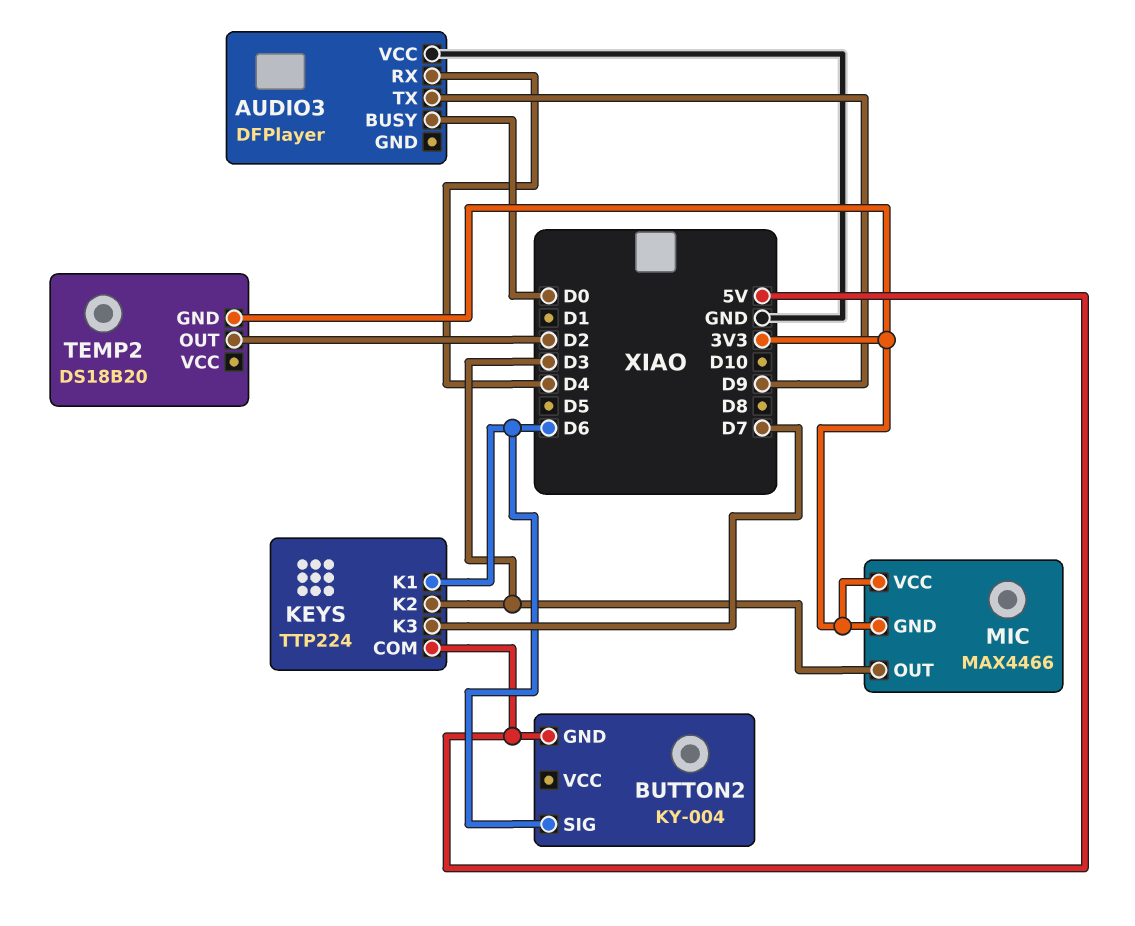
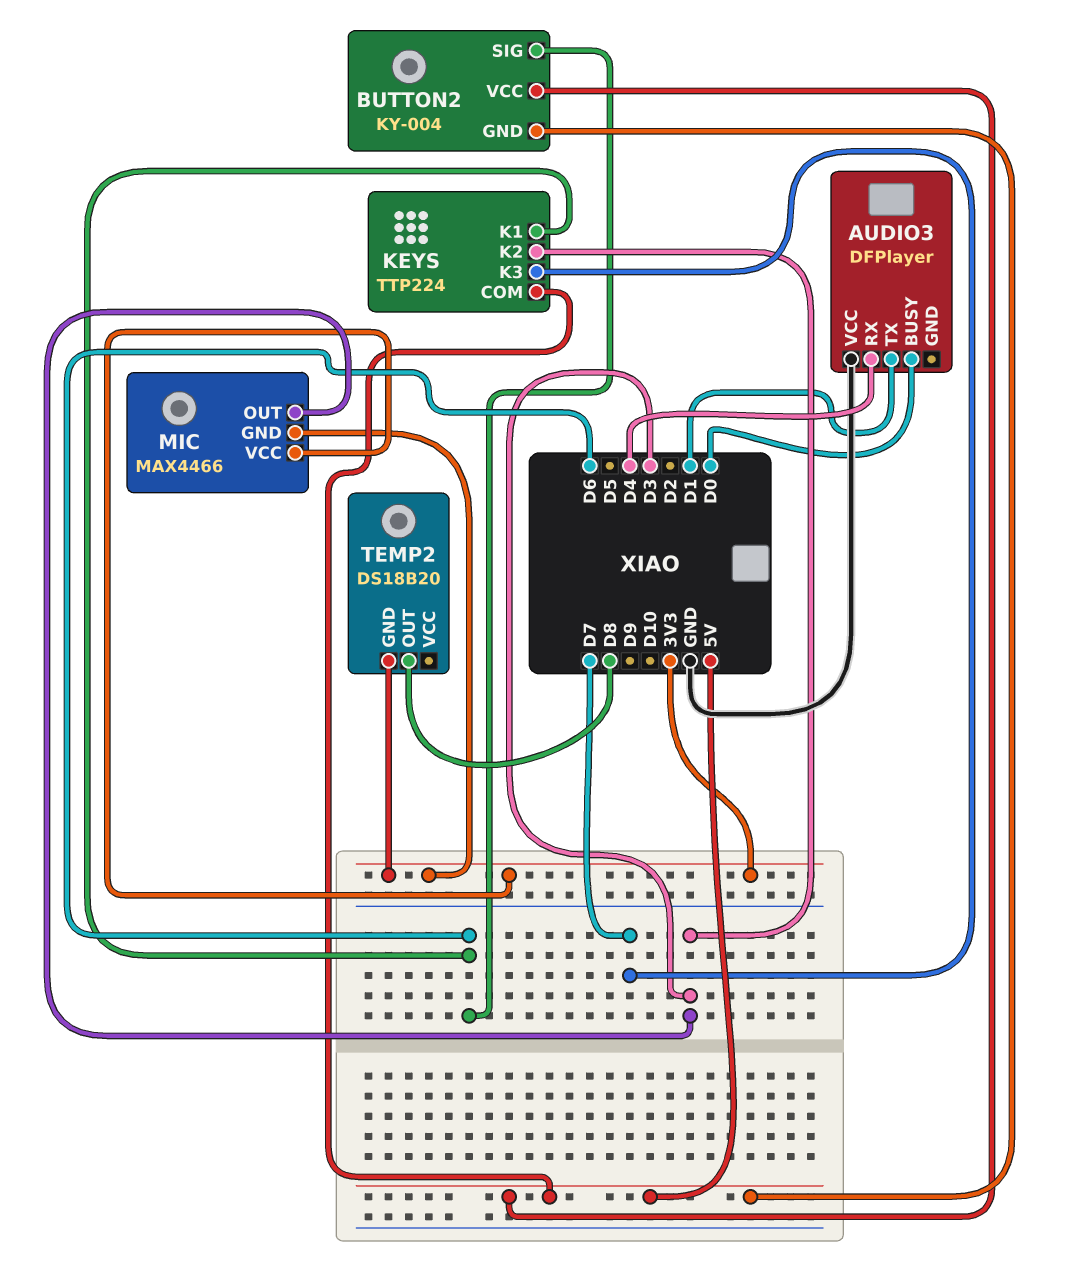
AUDIO3 pin TX: D9 -> D1
BUTTON2 pin VCC: none -> 5V
TEMP2 pin OUT: D2 -> D8

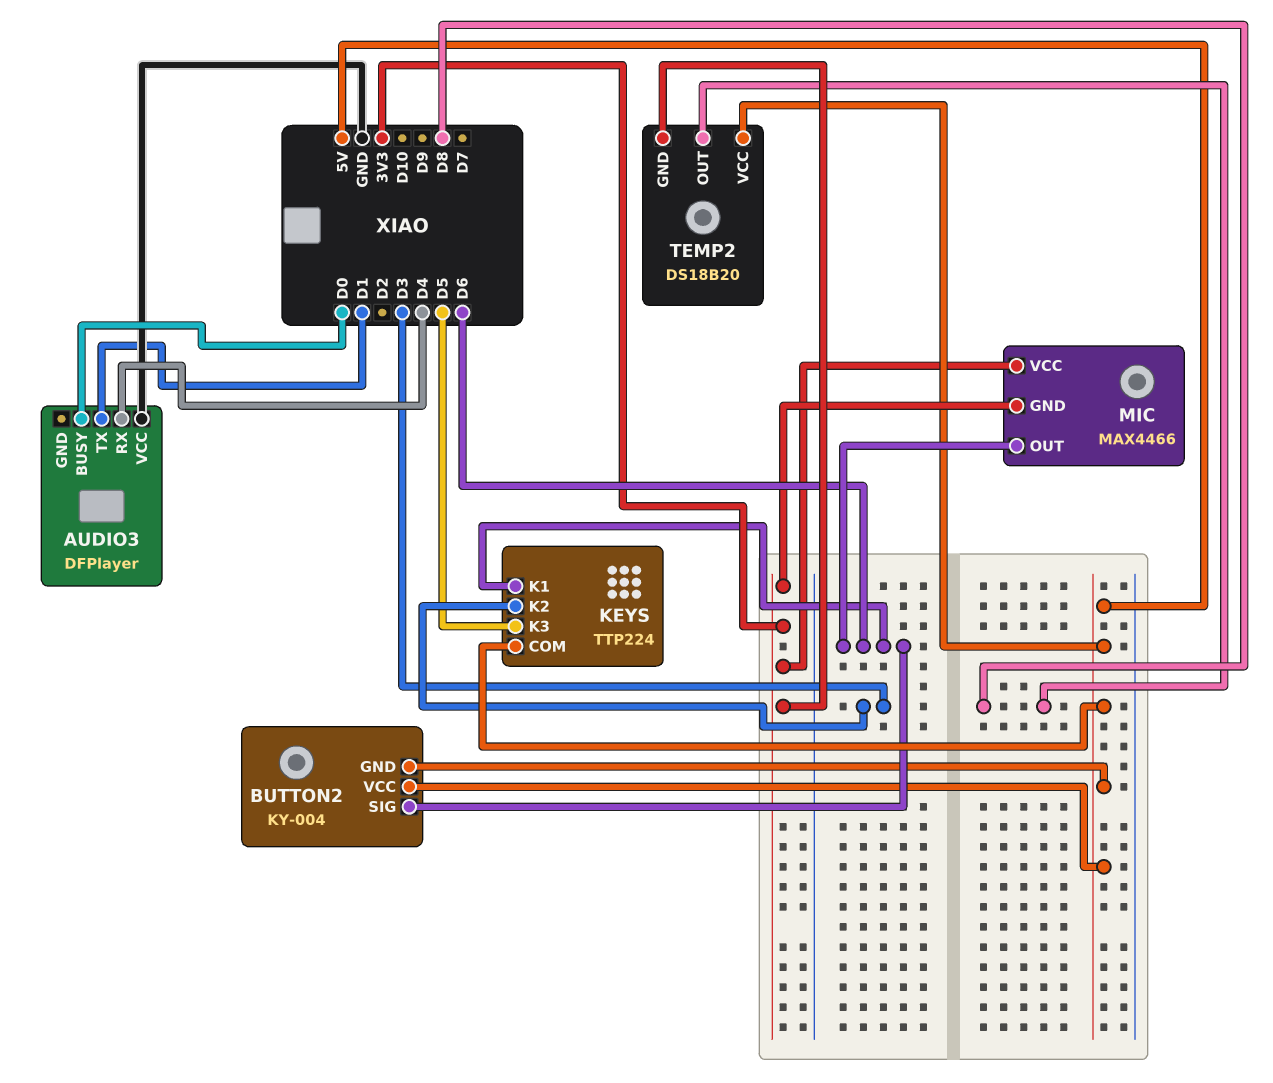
KEYS pin K3: D7 -> D5
MIC pin OUT: D3 -> D6
TEMP2 pin VCC: none -> 5V

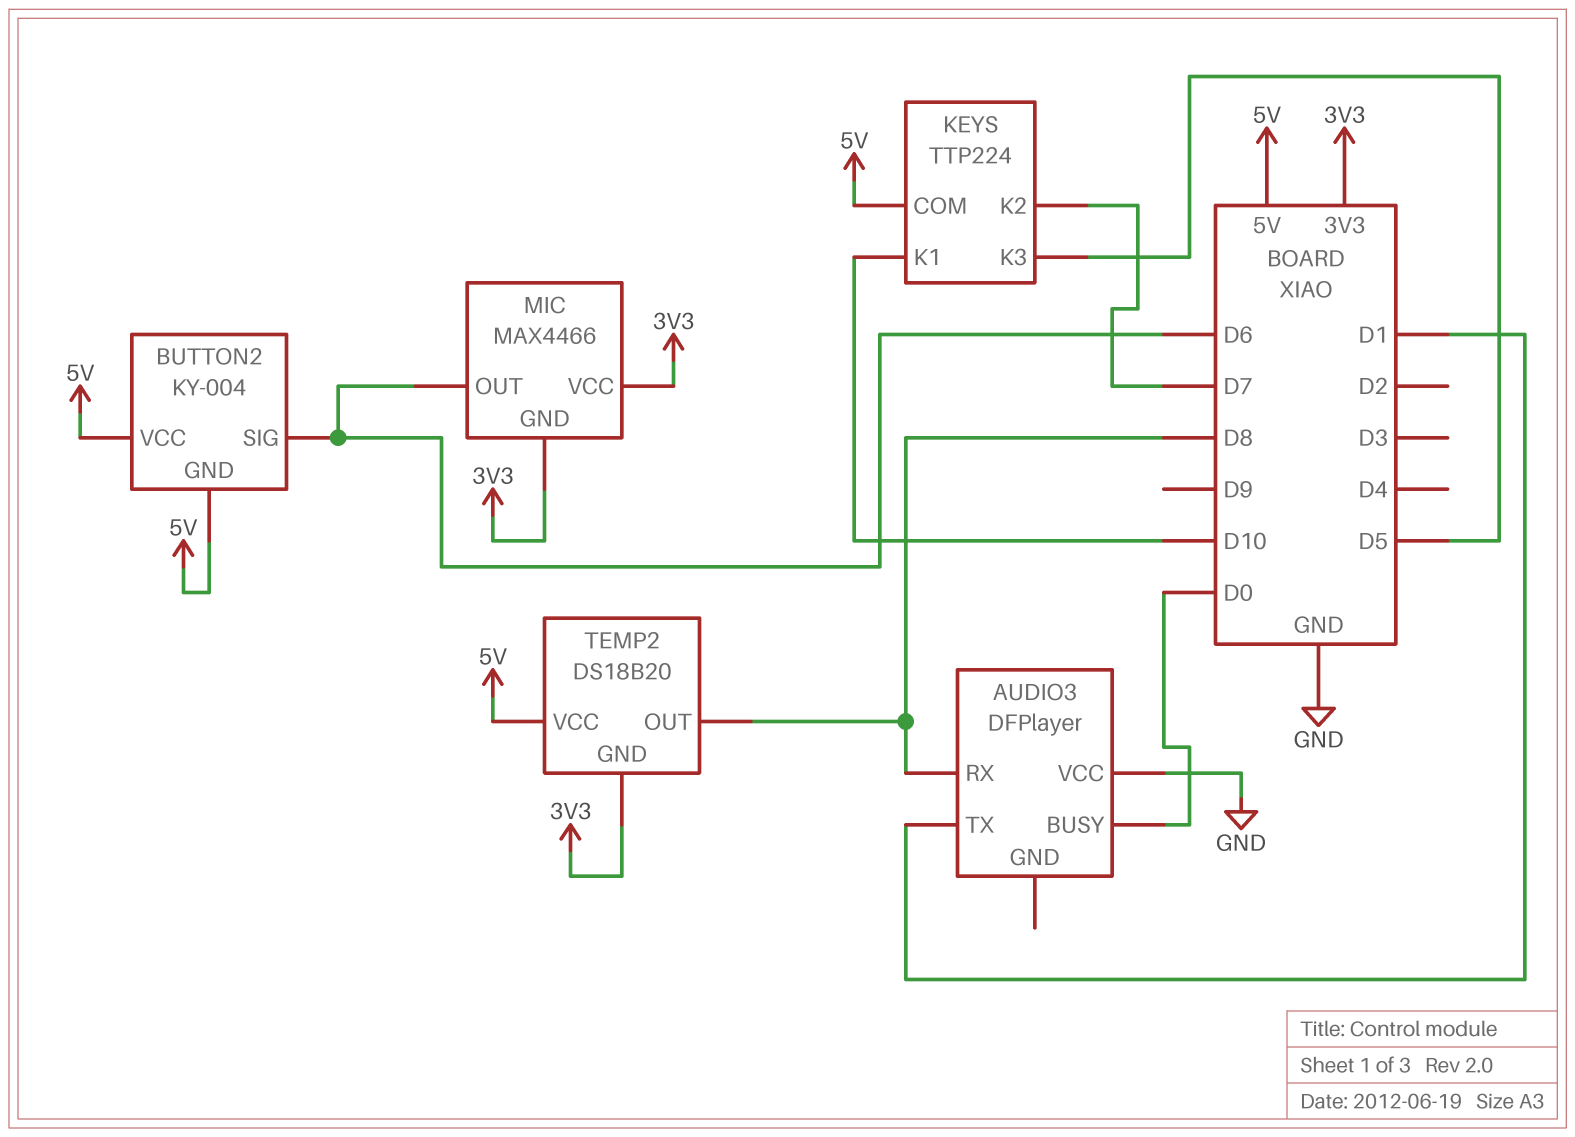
AUDIO3 pin RX: D4 -> D8
KEYS pin K1: D6 -> D10
KEYS pin K2: D3 -> D7

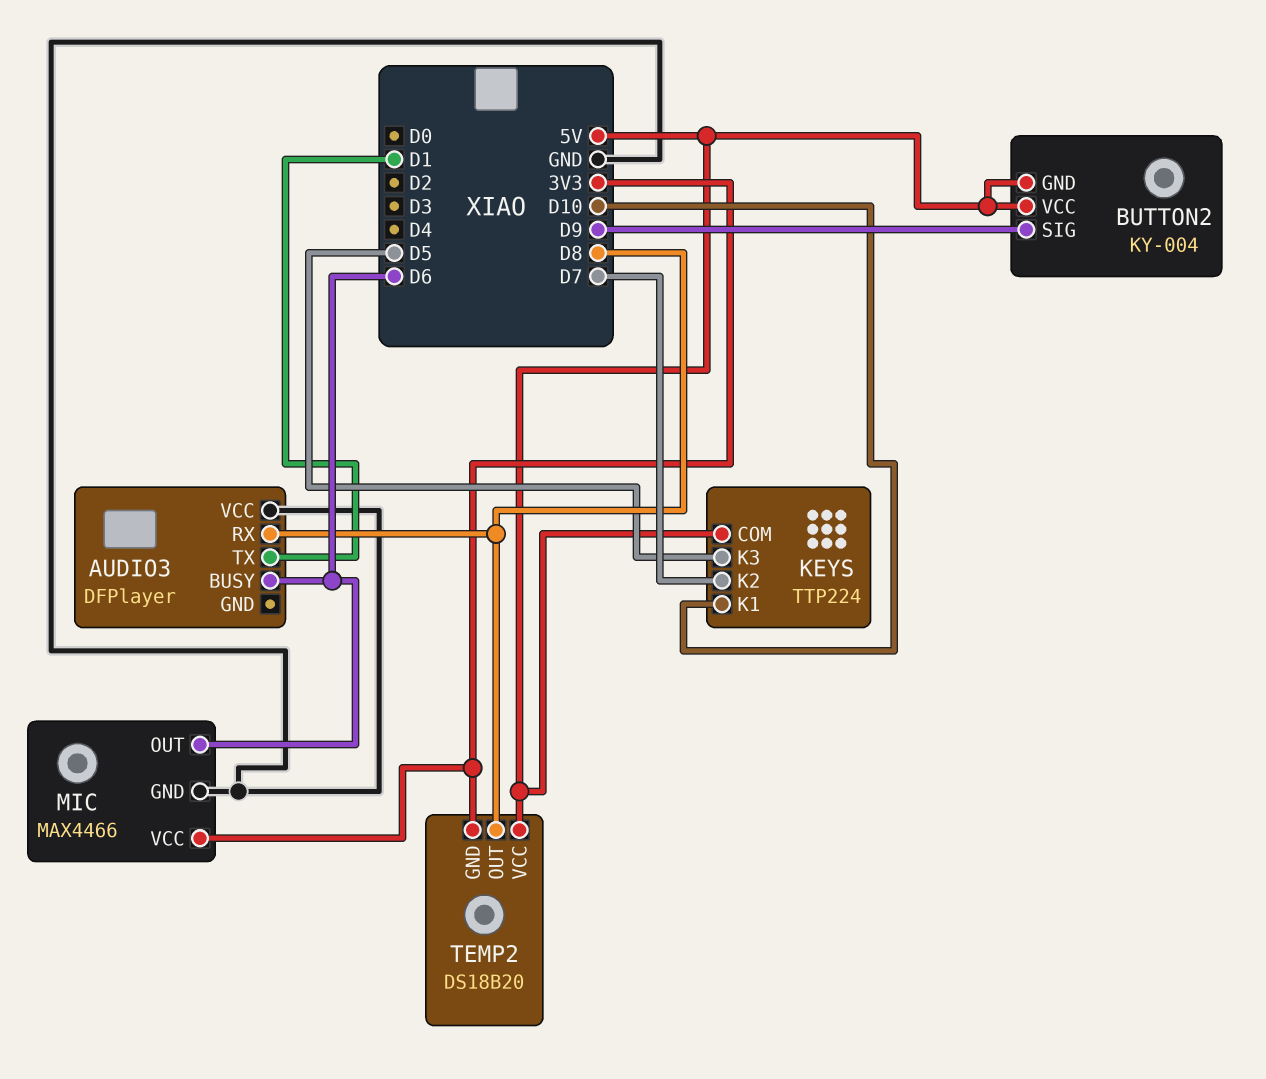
AUDIO3 pin BUSY: D0 -> D6
BUTTON2 pin SIG: D6 -> D9
MIC pin GND: 3V3 -> GND

